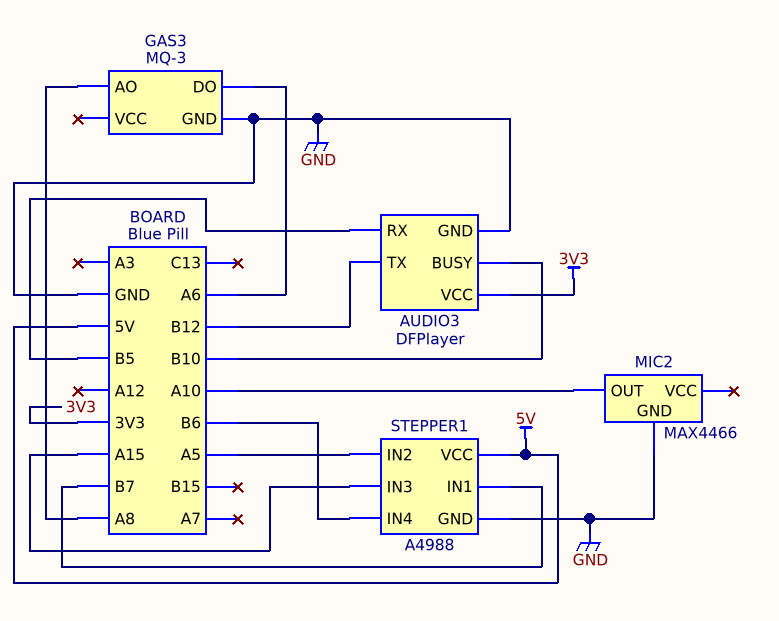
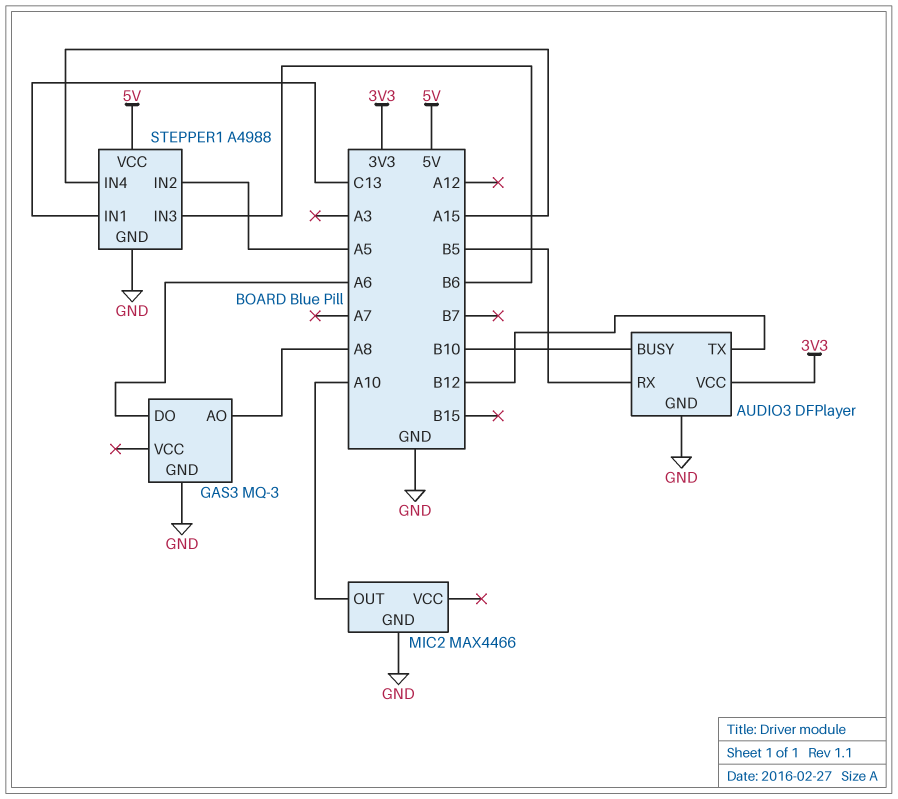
STEPPER1 pin IN1: B7 -> C13
STEPPER1 pin IN3: A15 -> B6
STEPPER1 pin IN4: B6 -> A15

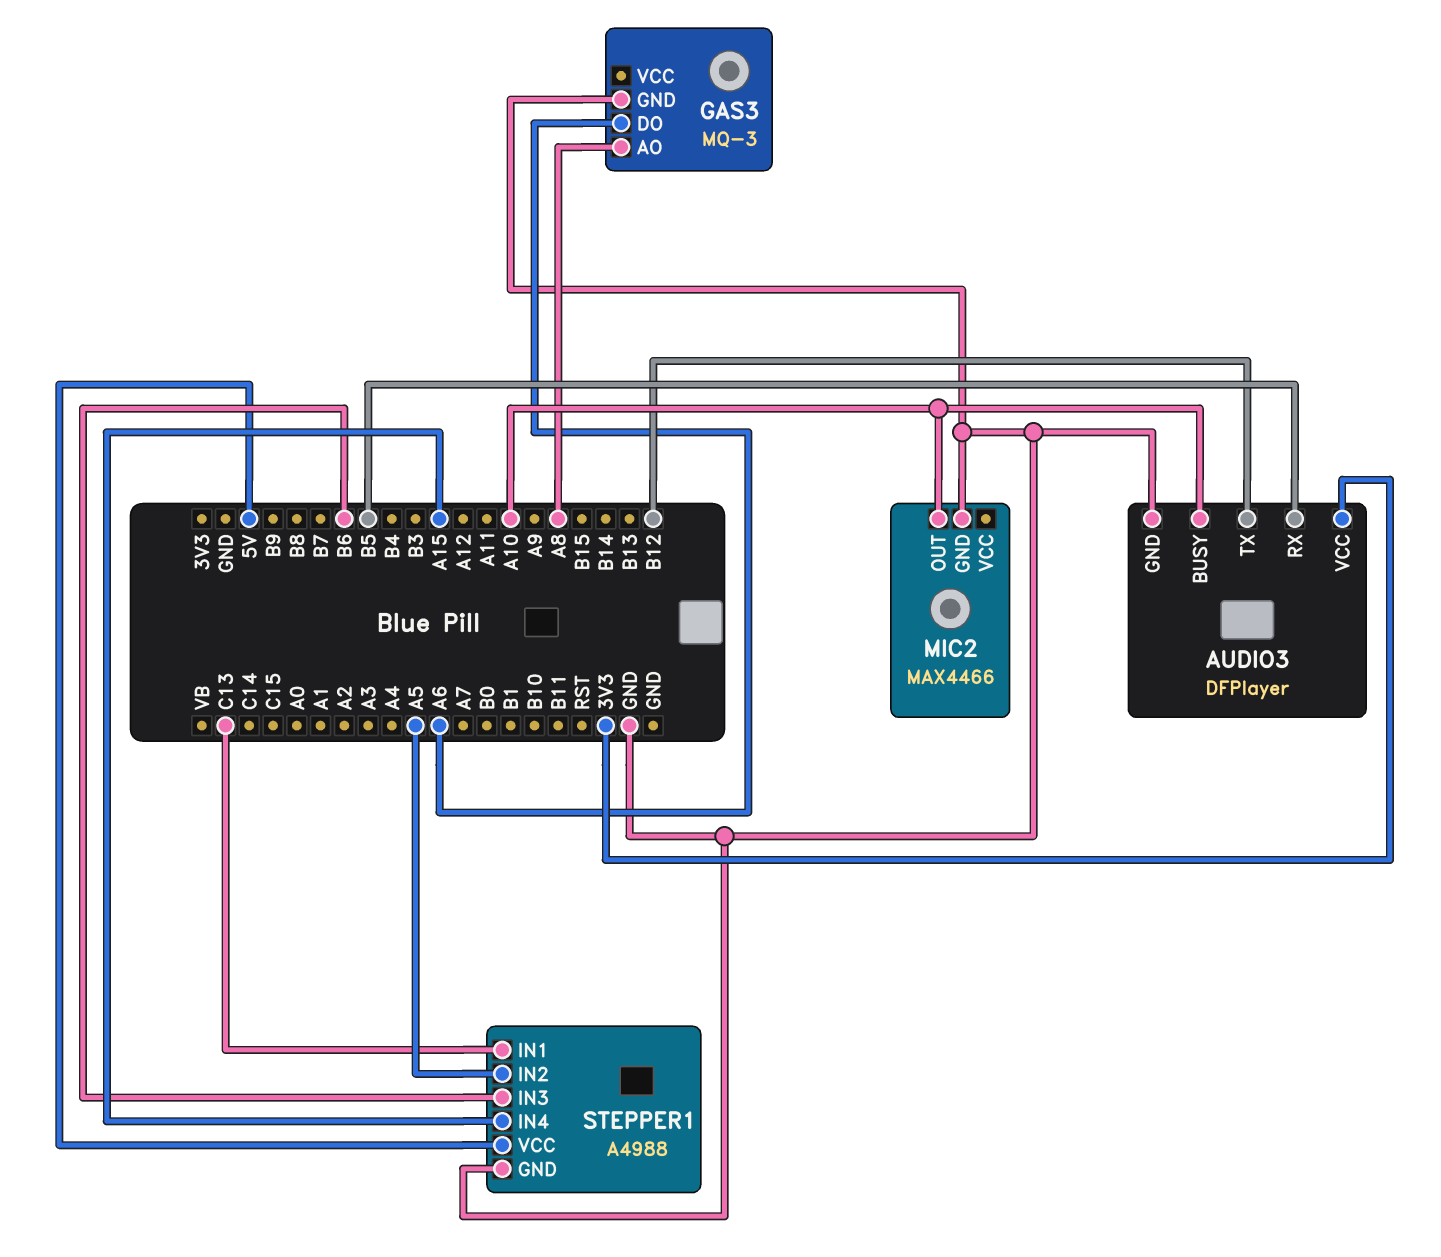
AUDIO3 pin BUSY: B10 -> A10

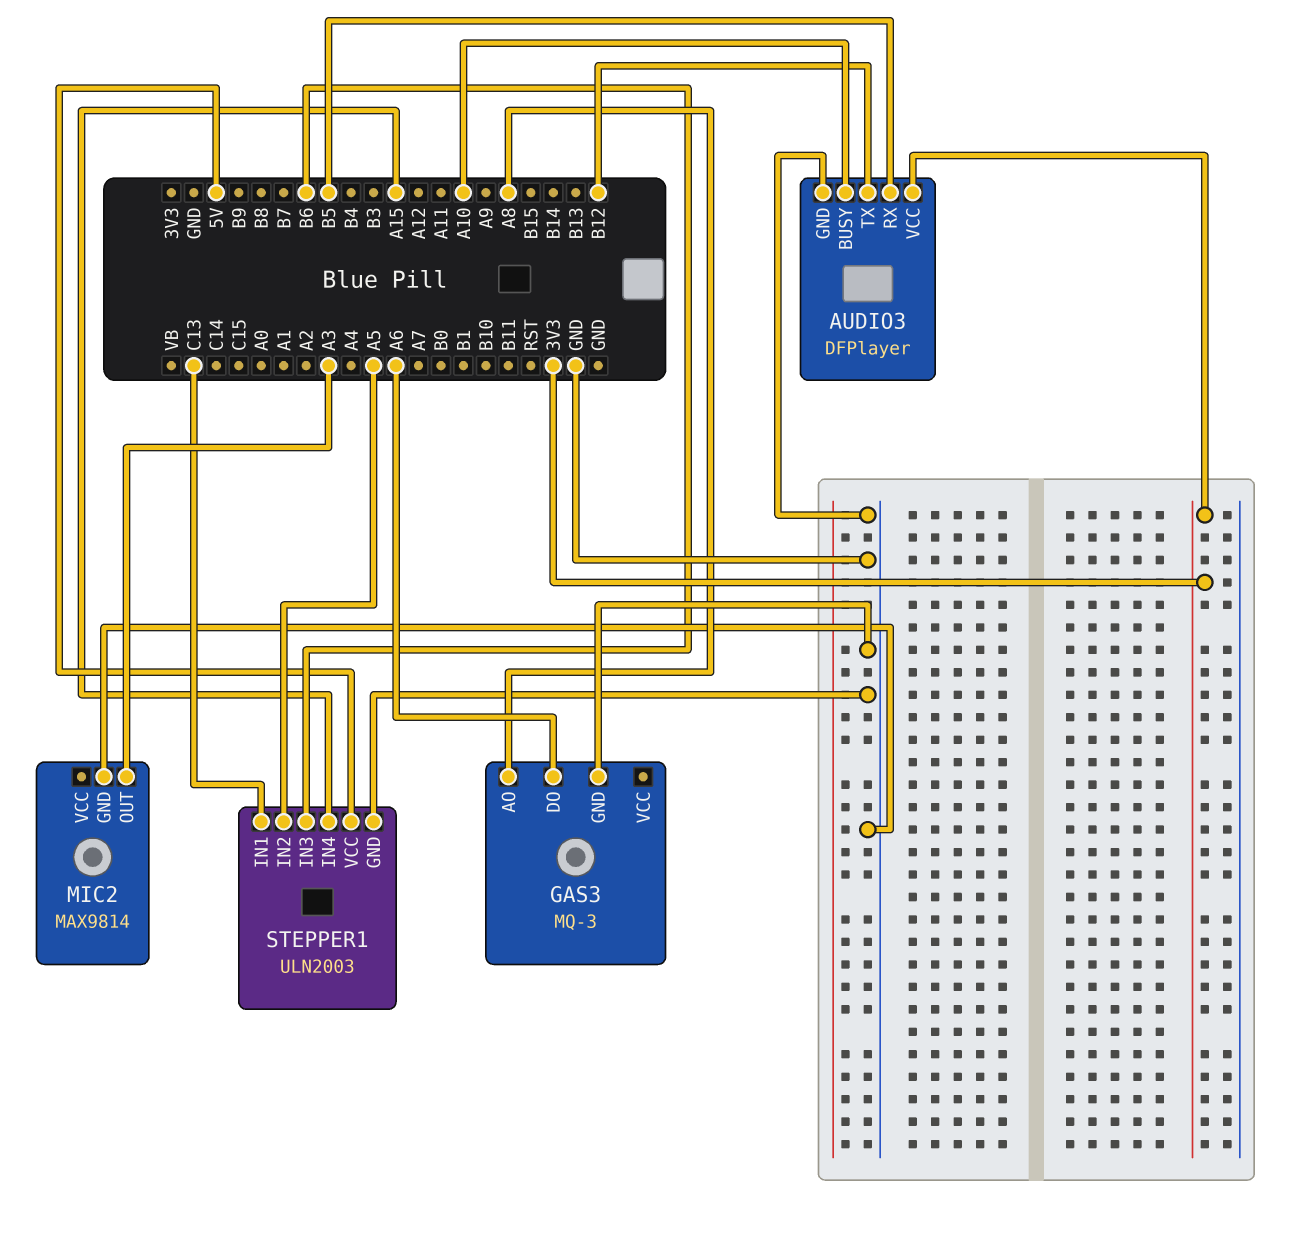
MIC2: MAX4466 -> MAX9814
MIC2 pin OUT: A10 -> A3
STEPPER1: A4988 -> ULN2003

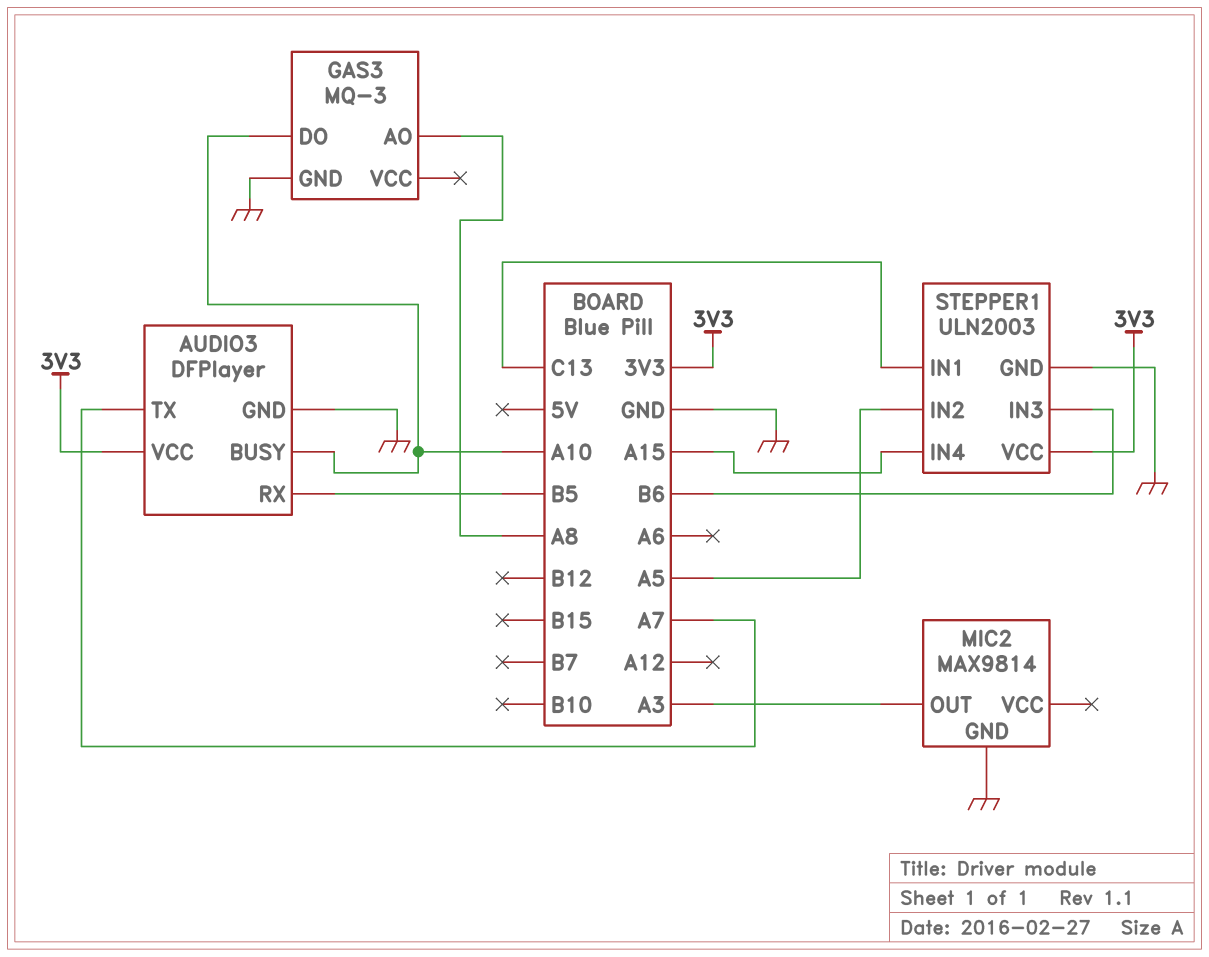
AUDIO3 pin TX: B12 -> A7
GAS3 pin DO: A6 -> A10
STEPPER1 pin VCC: 5V -> 3V3

